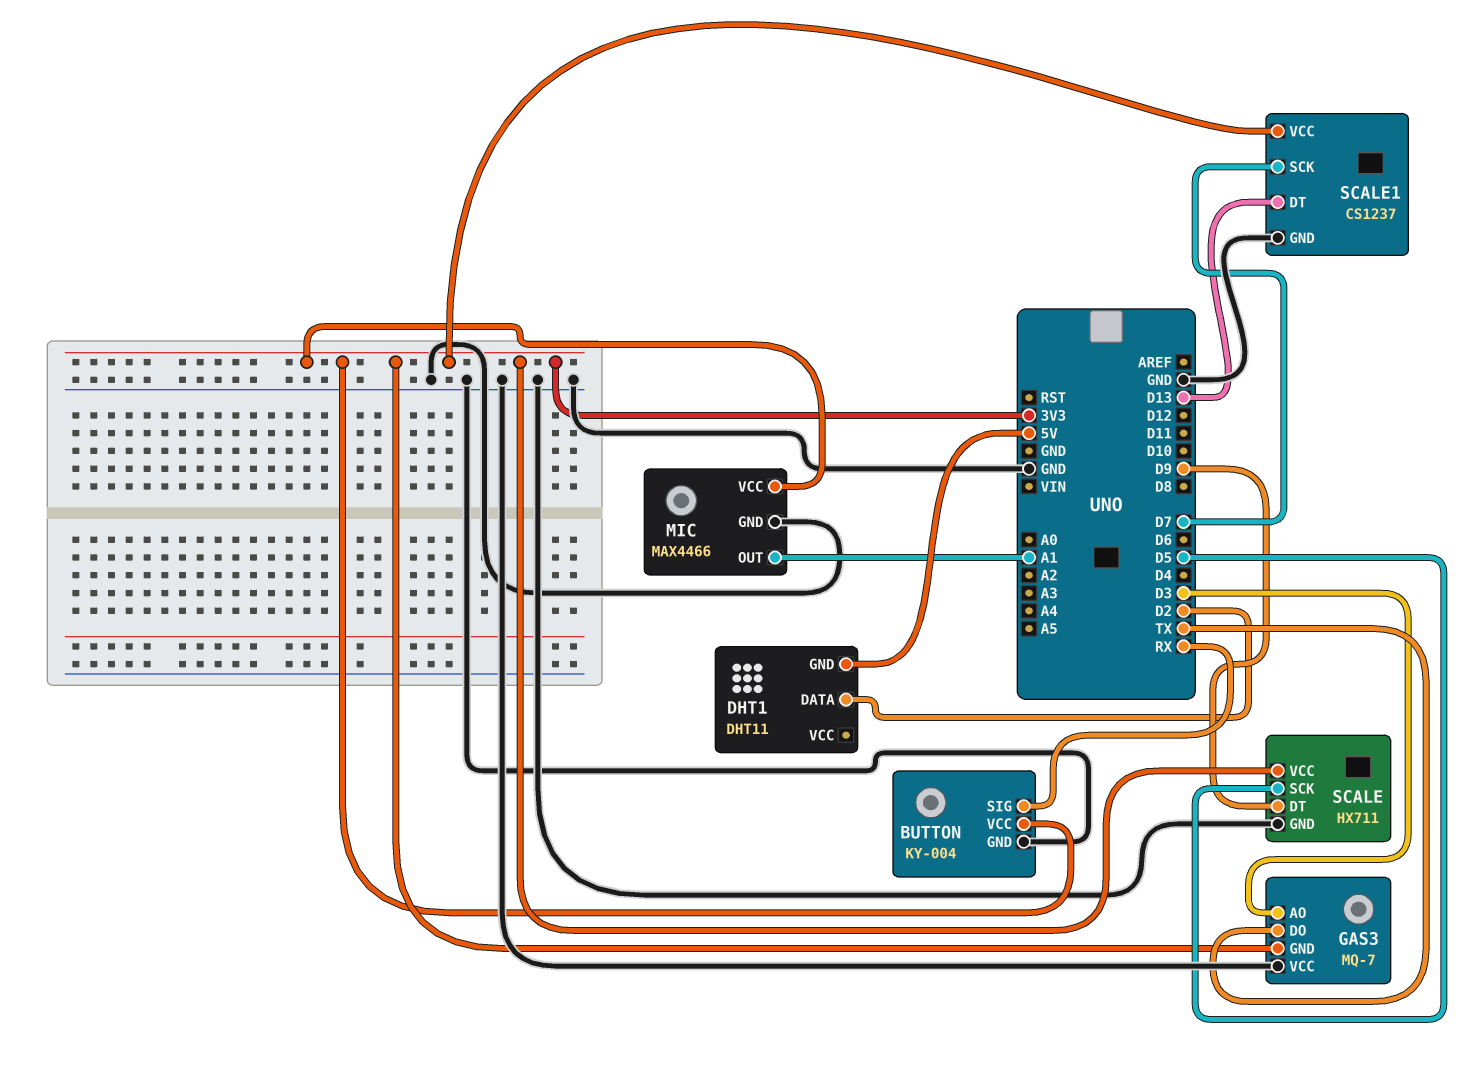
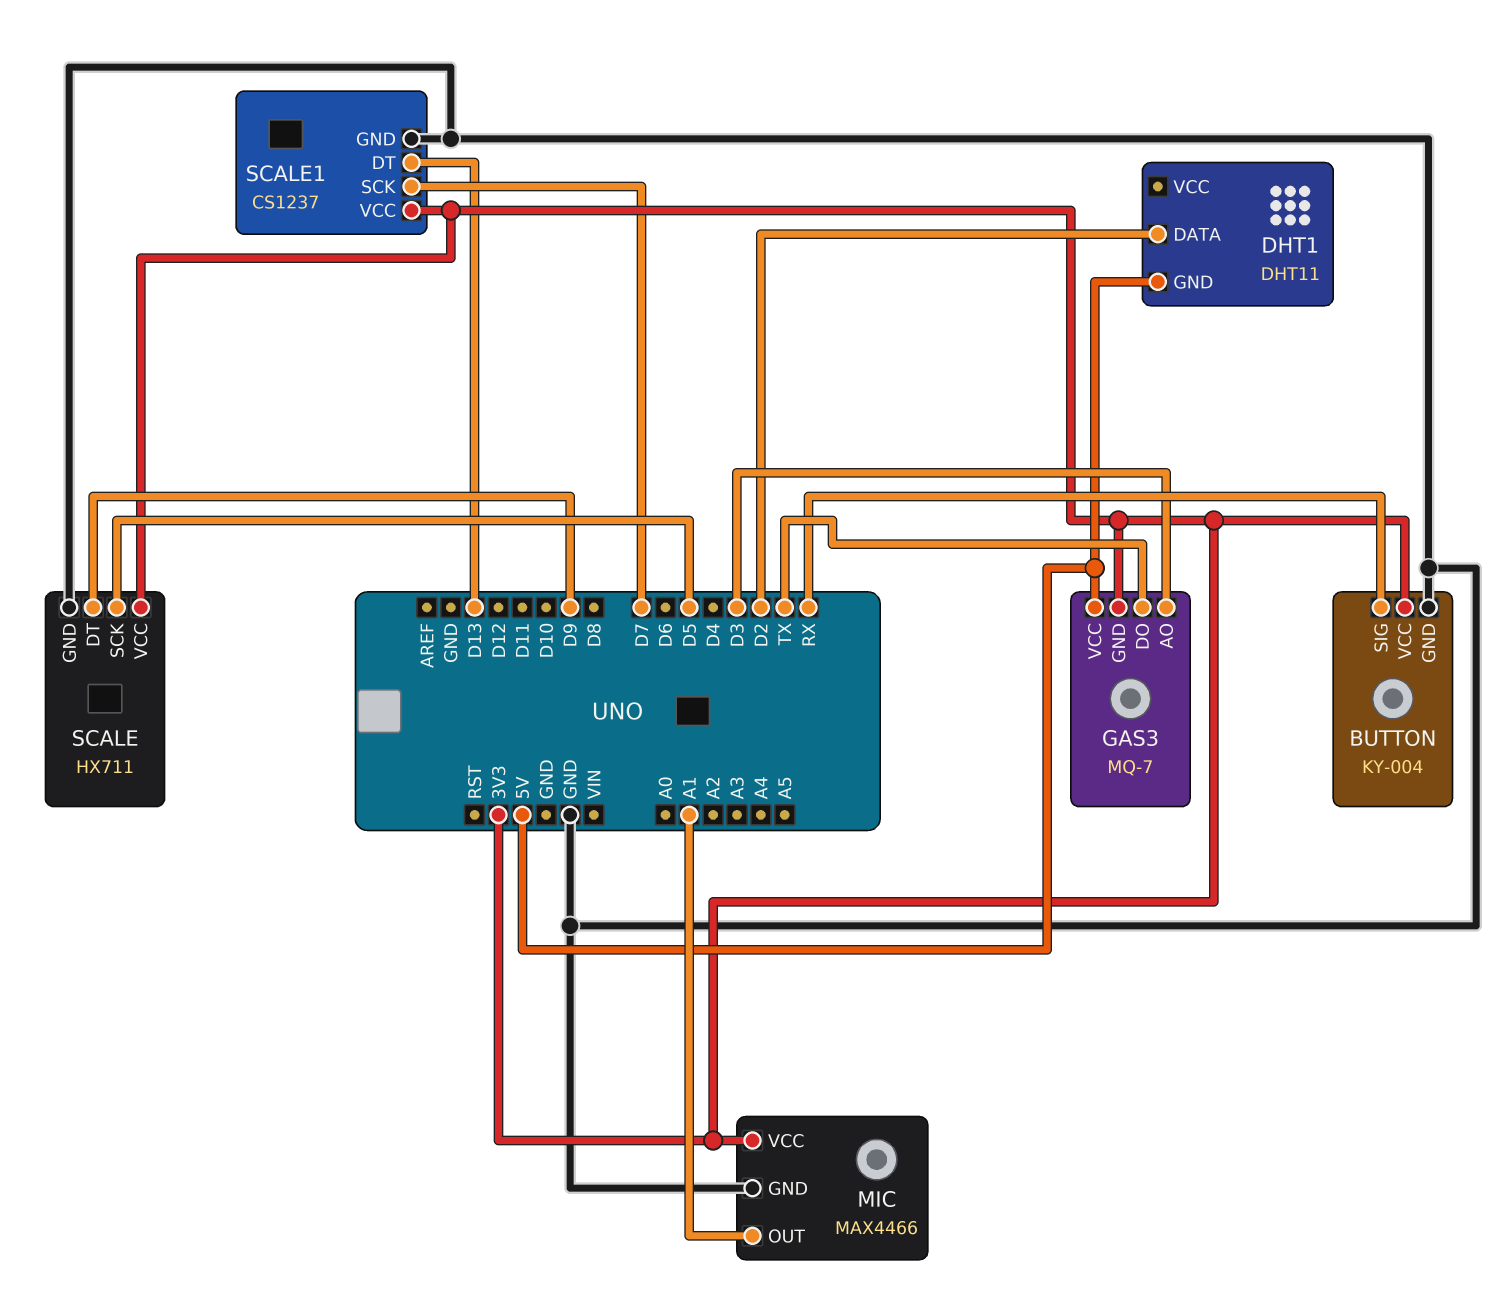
GAS3 pin VCC: GND -> 5V

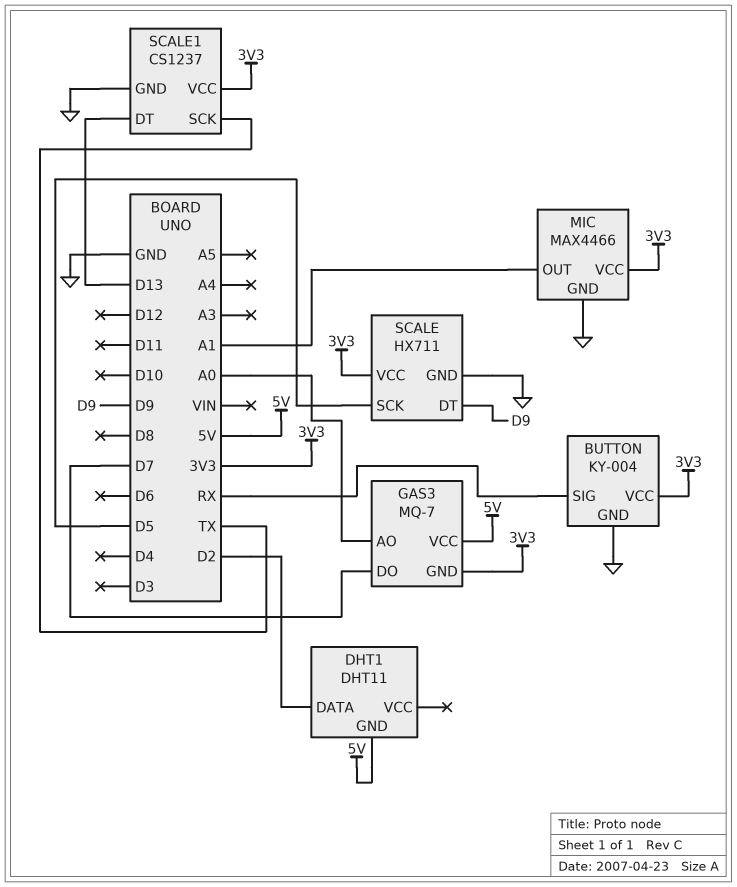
GAS3 pin AO: D3 -> A0
GAS3 pin DO: TX -> D7
SCALE1 pin SCK: D7 -> TX

